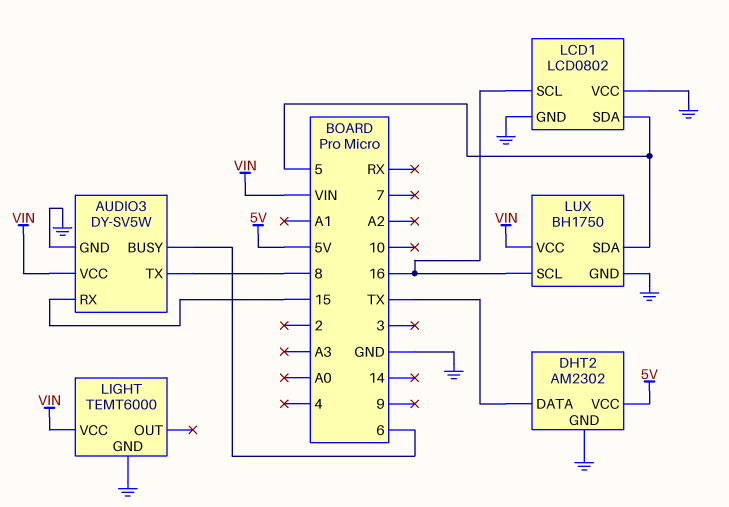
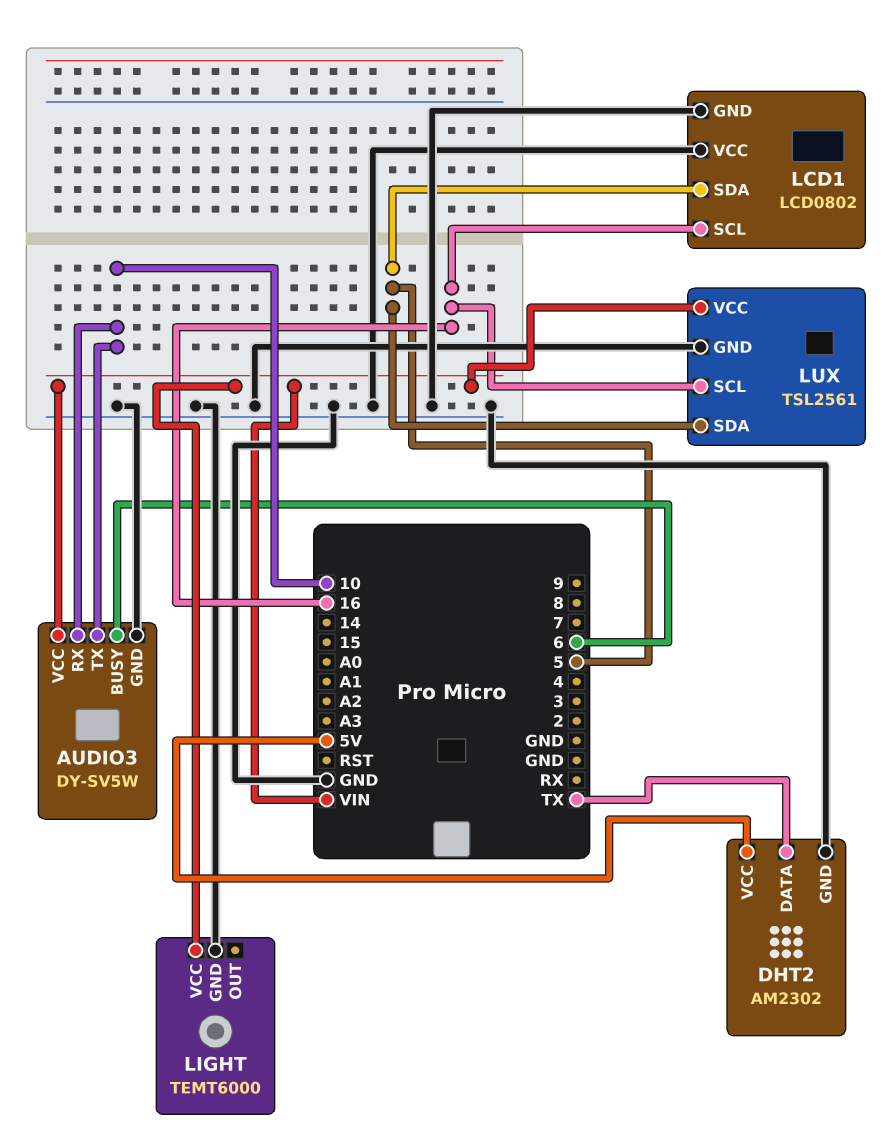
AUDIO3 pin RX: 15 -> 10
AUDIO3 pin TX: 8 -> 10
LUX: BH1750 -> TSL2561

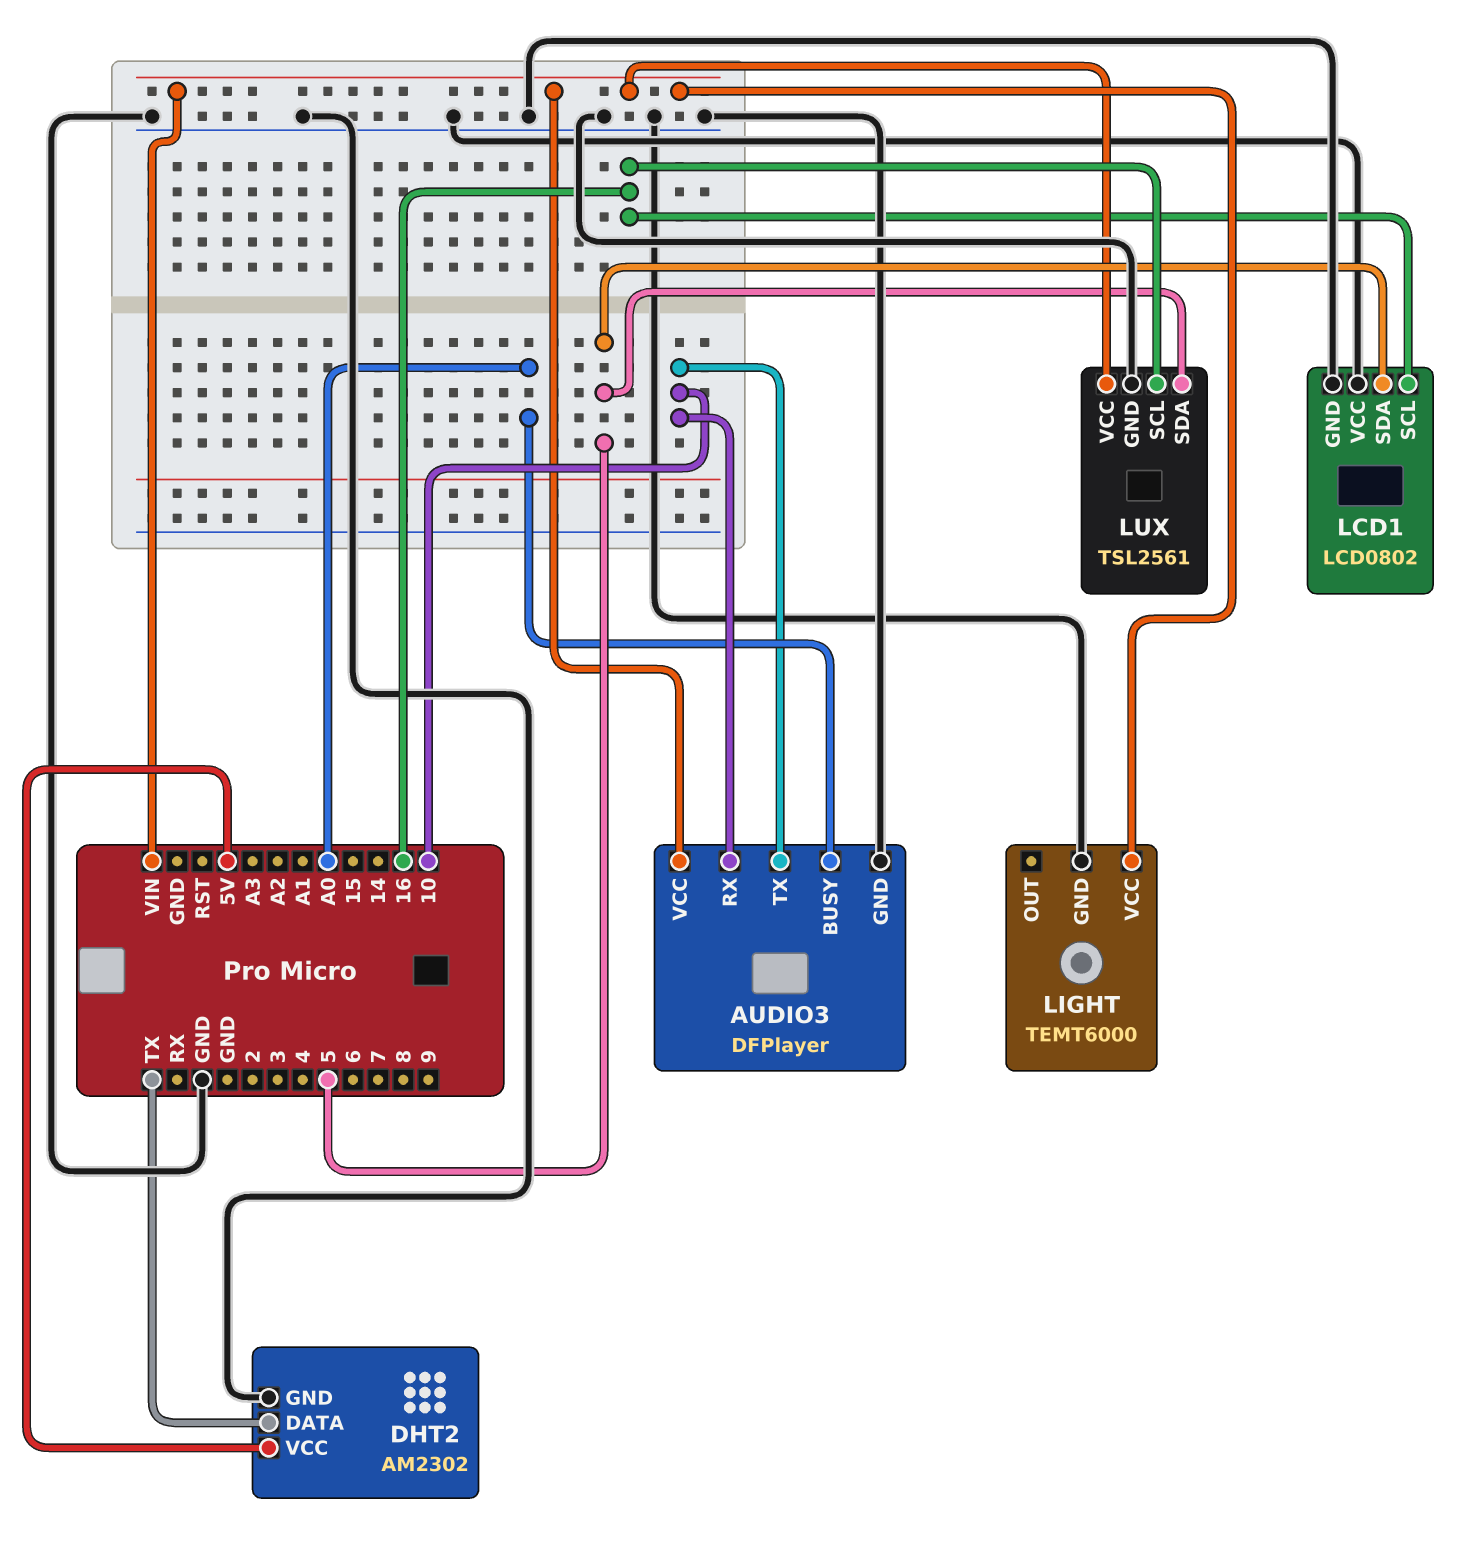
AUDIO3: DY-SV5W -> DFPlayer
AUDIO3 pin BUSY: 6 -> A0

